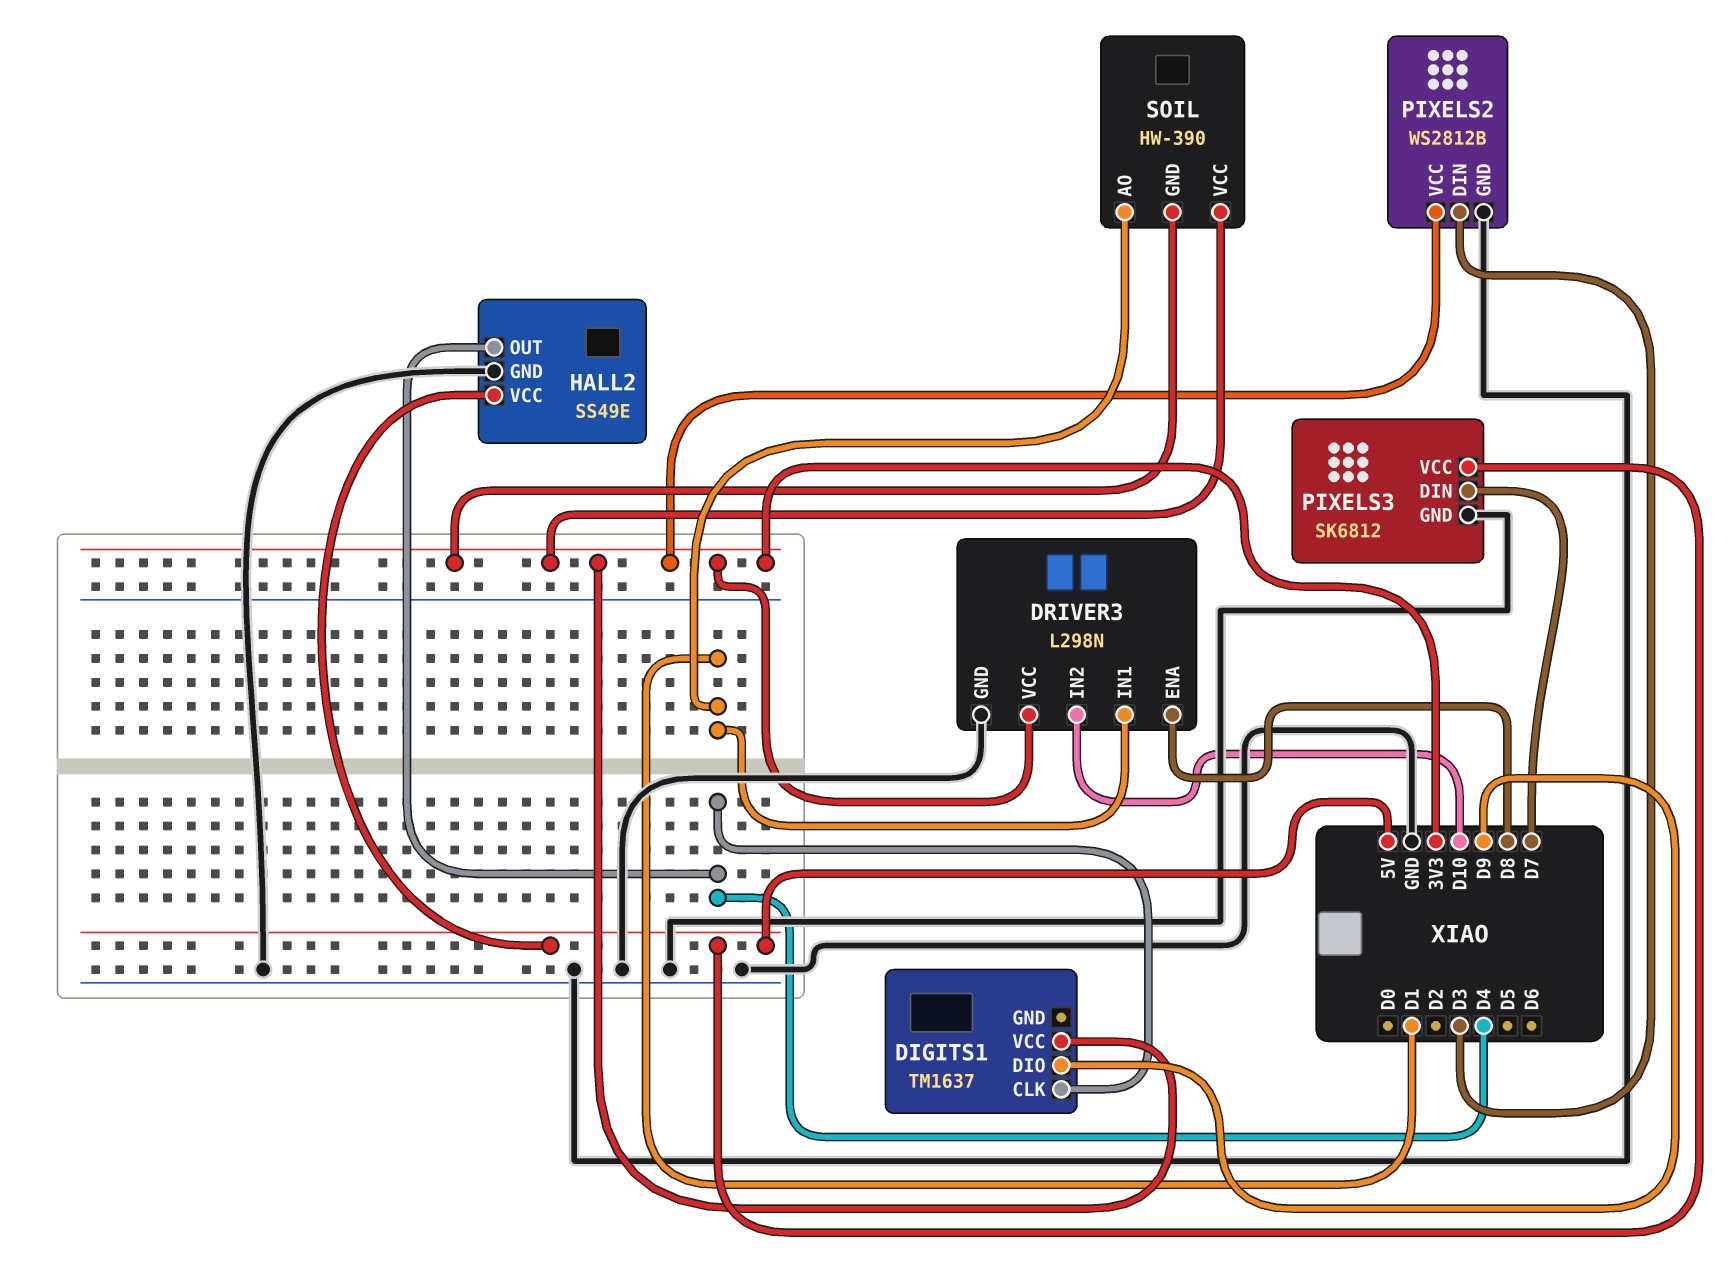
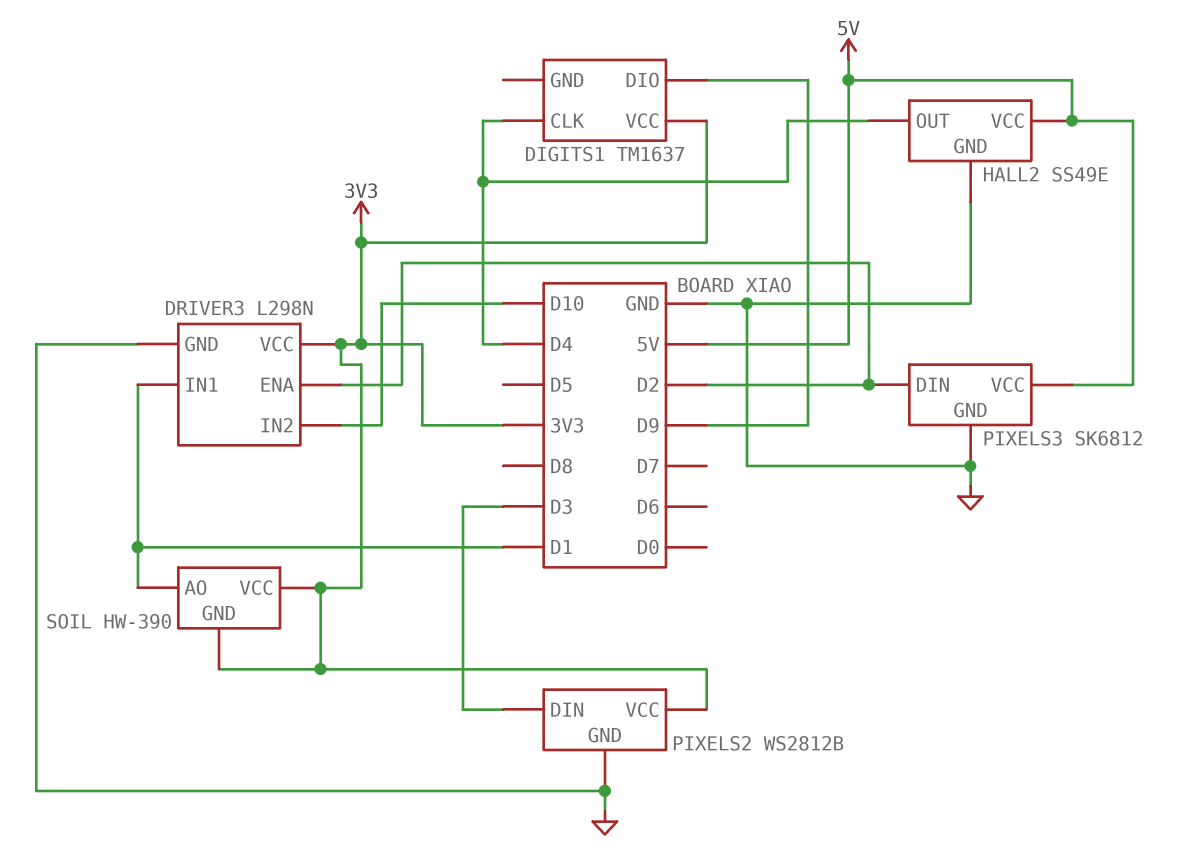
DRIVER3 pin ENA: D8 -> D2
PIXELS3 pin DIN: D7 -> D2

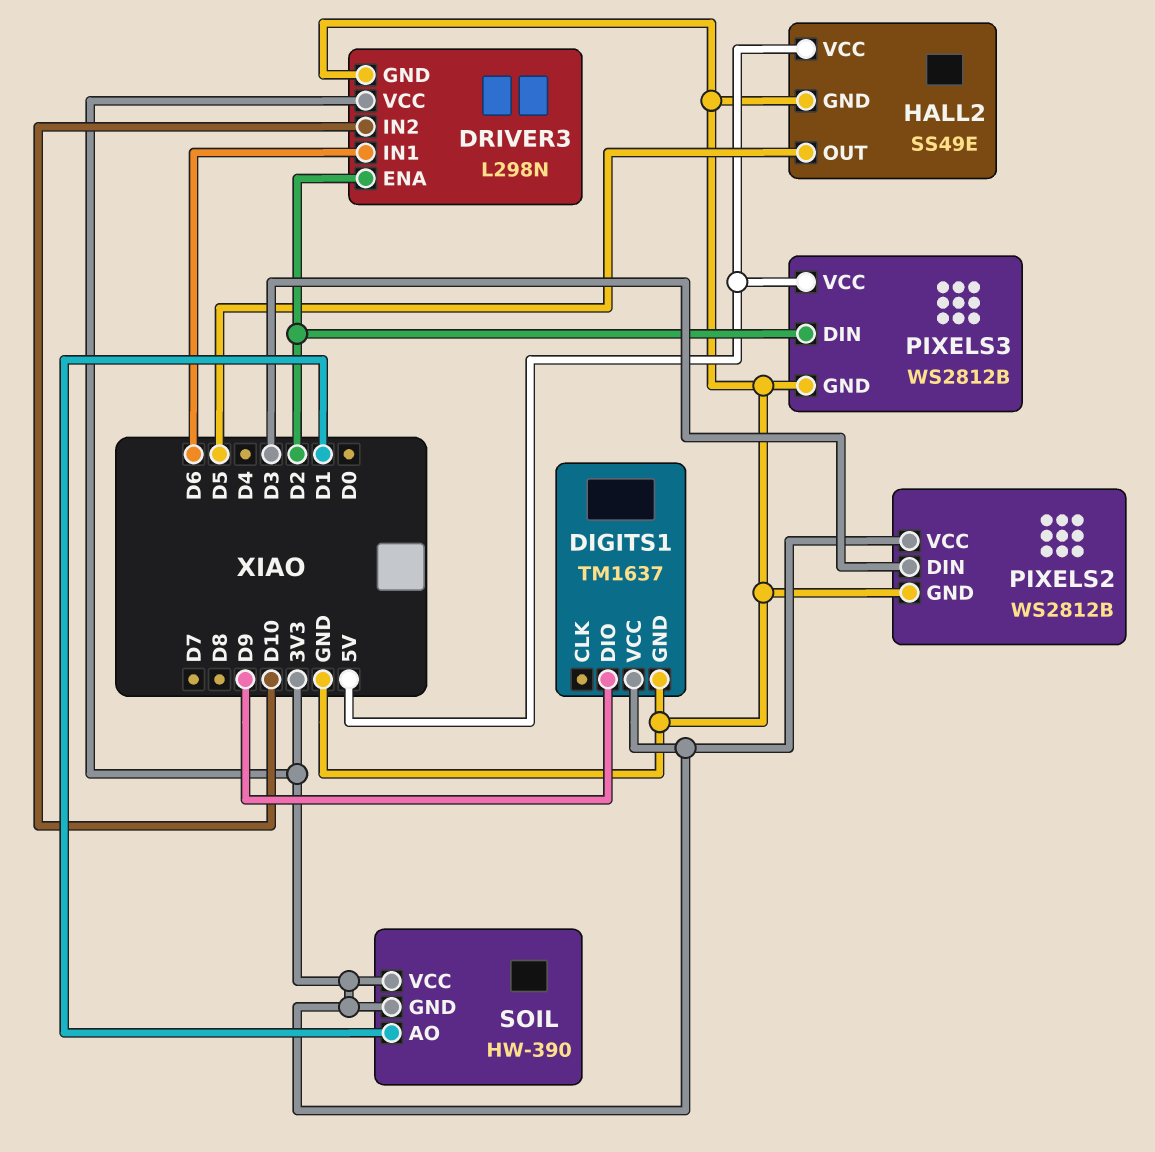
DIGITS1 pin CLK: D4 -> none
DIGITS1 pin GND: none -> GND
DRIVER3 pin IN1: D1 -> D6
HALL2 pin OUT: D4 -> D5
PIXELS3: SK6812 -> WS2812B

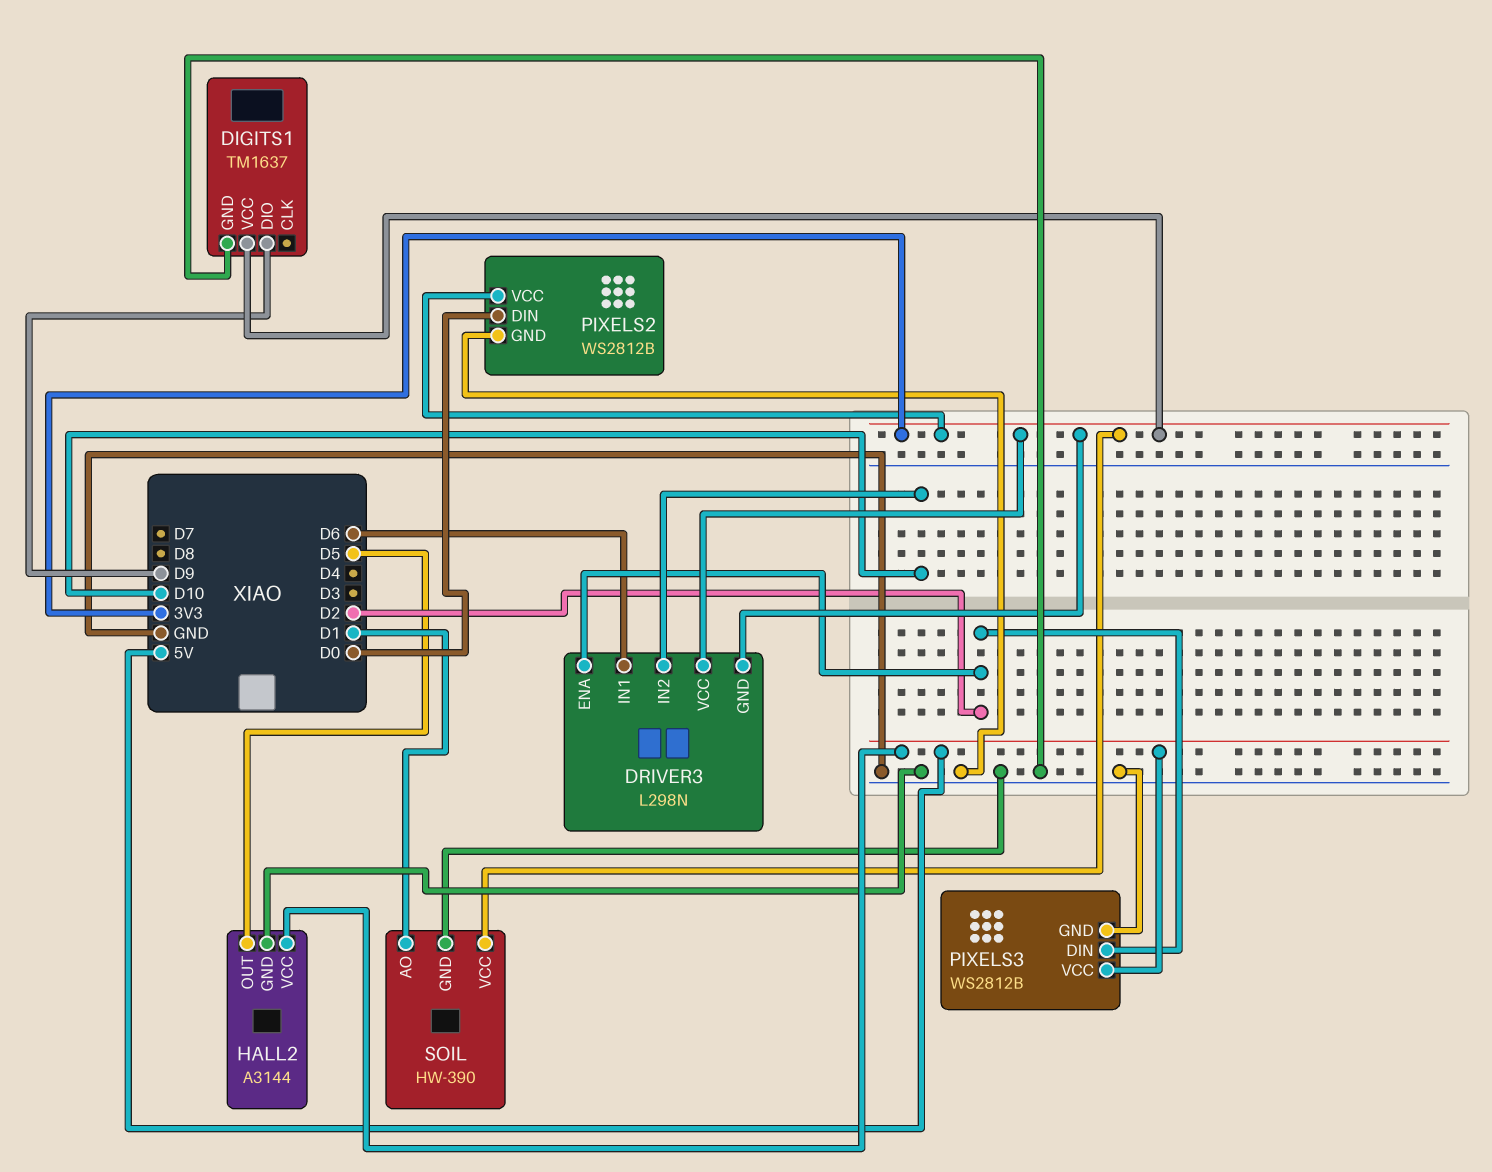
DRIVER3 pin GND: GND -> 3V3
HALL2: SS49E -> A3144
PIXELS2 pin DIN: D3 -> D0
SOIL pin GND: 3V3 -> GND

